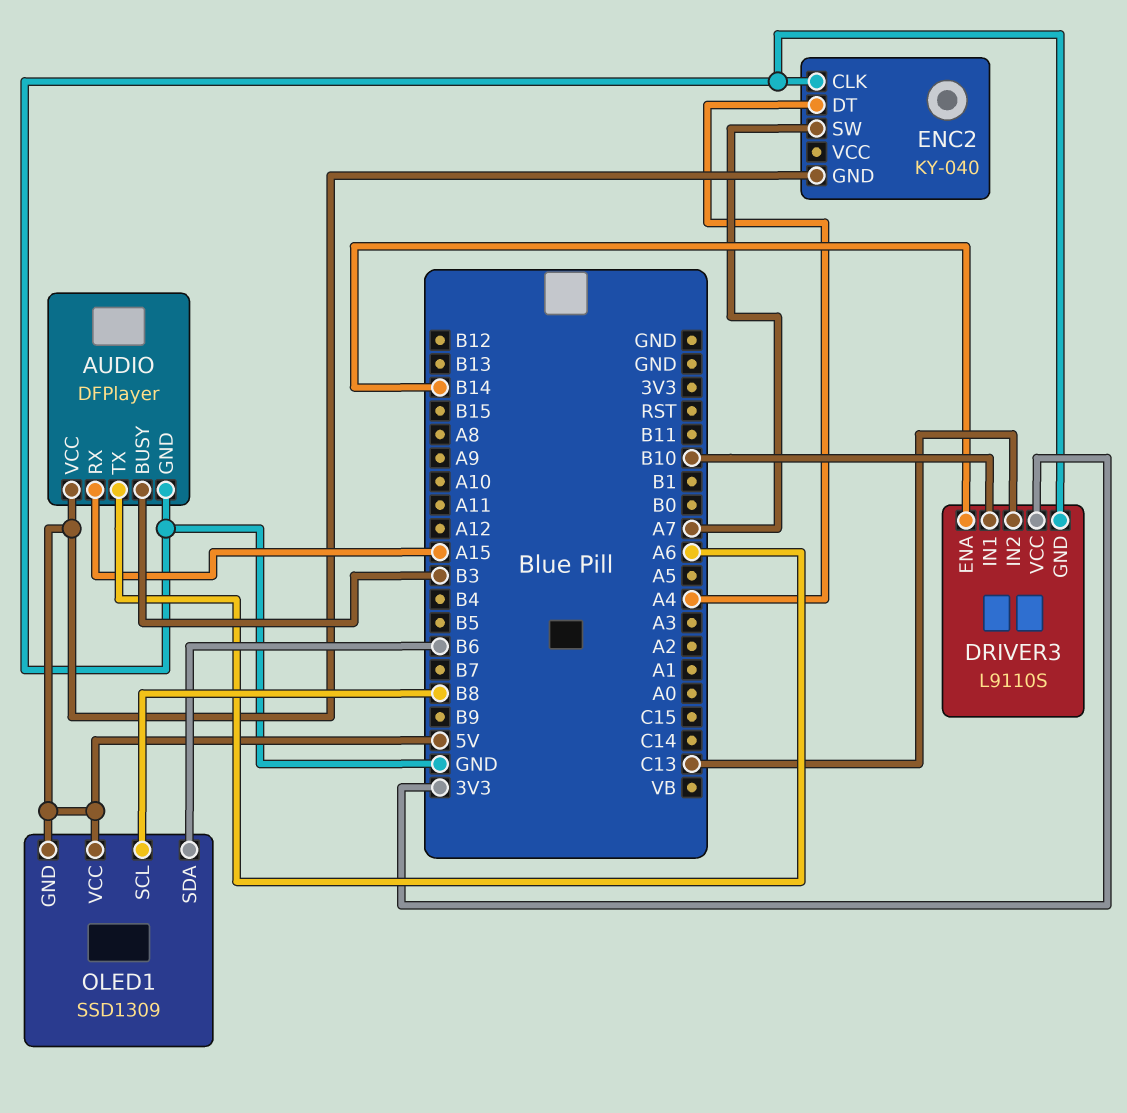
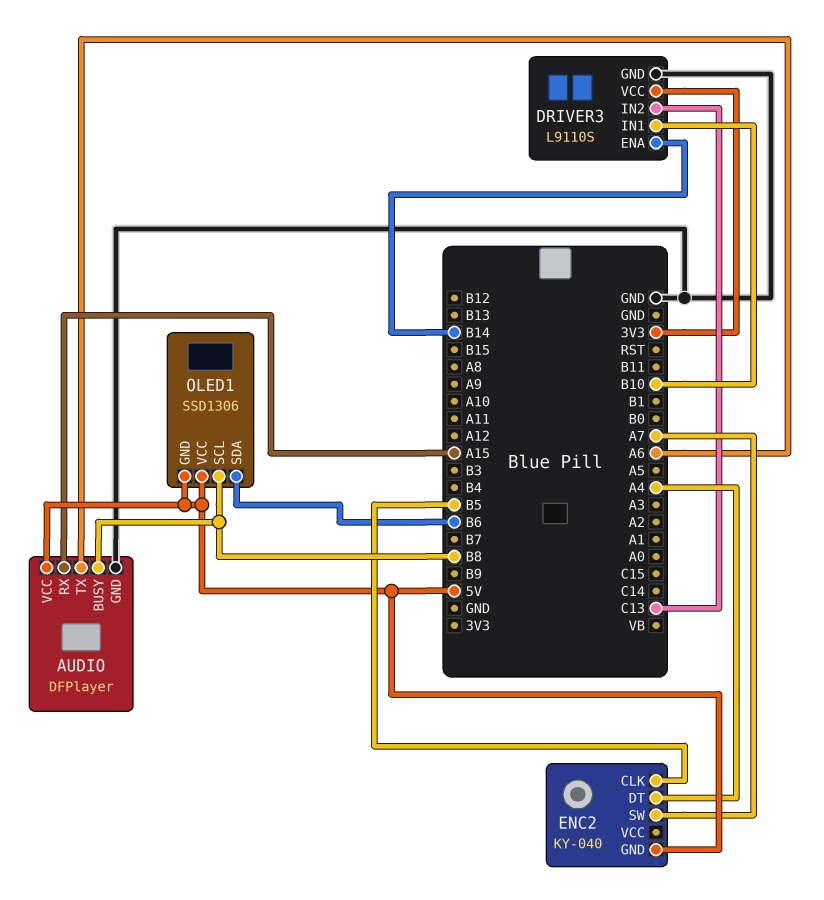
AUDIO pin BUSY: B3 -> B8
ENC2 pin CLK: GND -> B5
OLED1: SSD1309 -> SSD1306

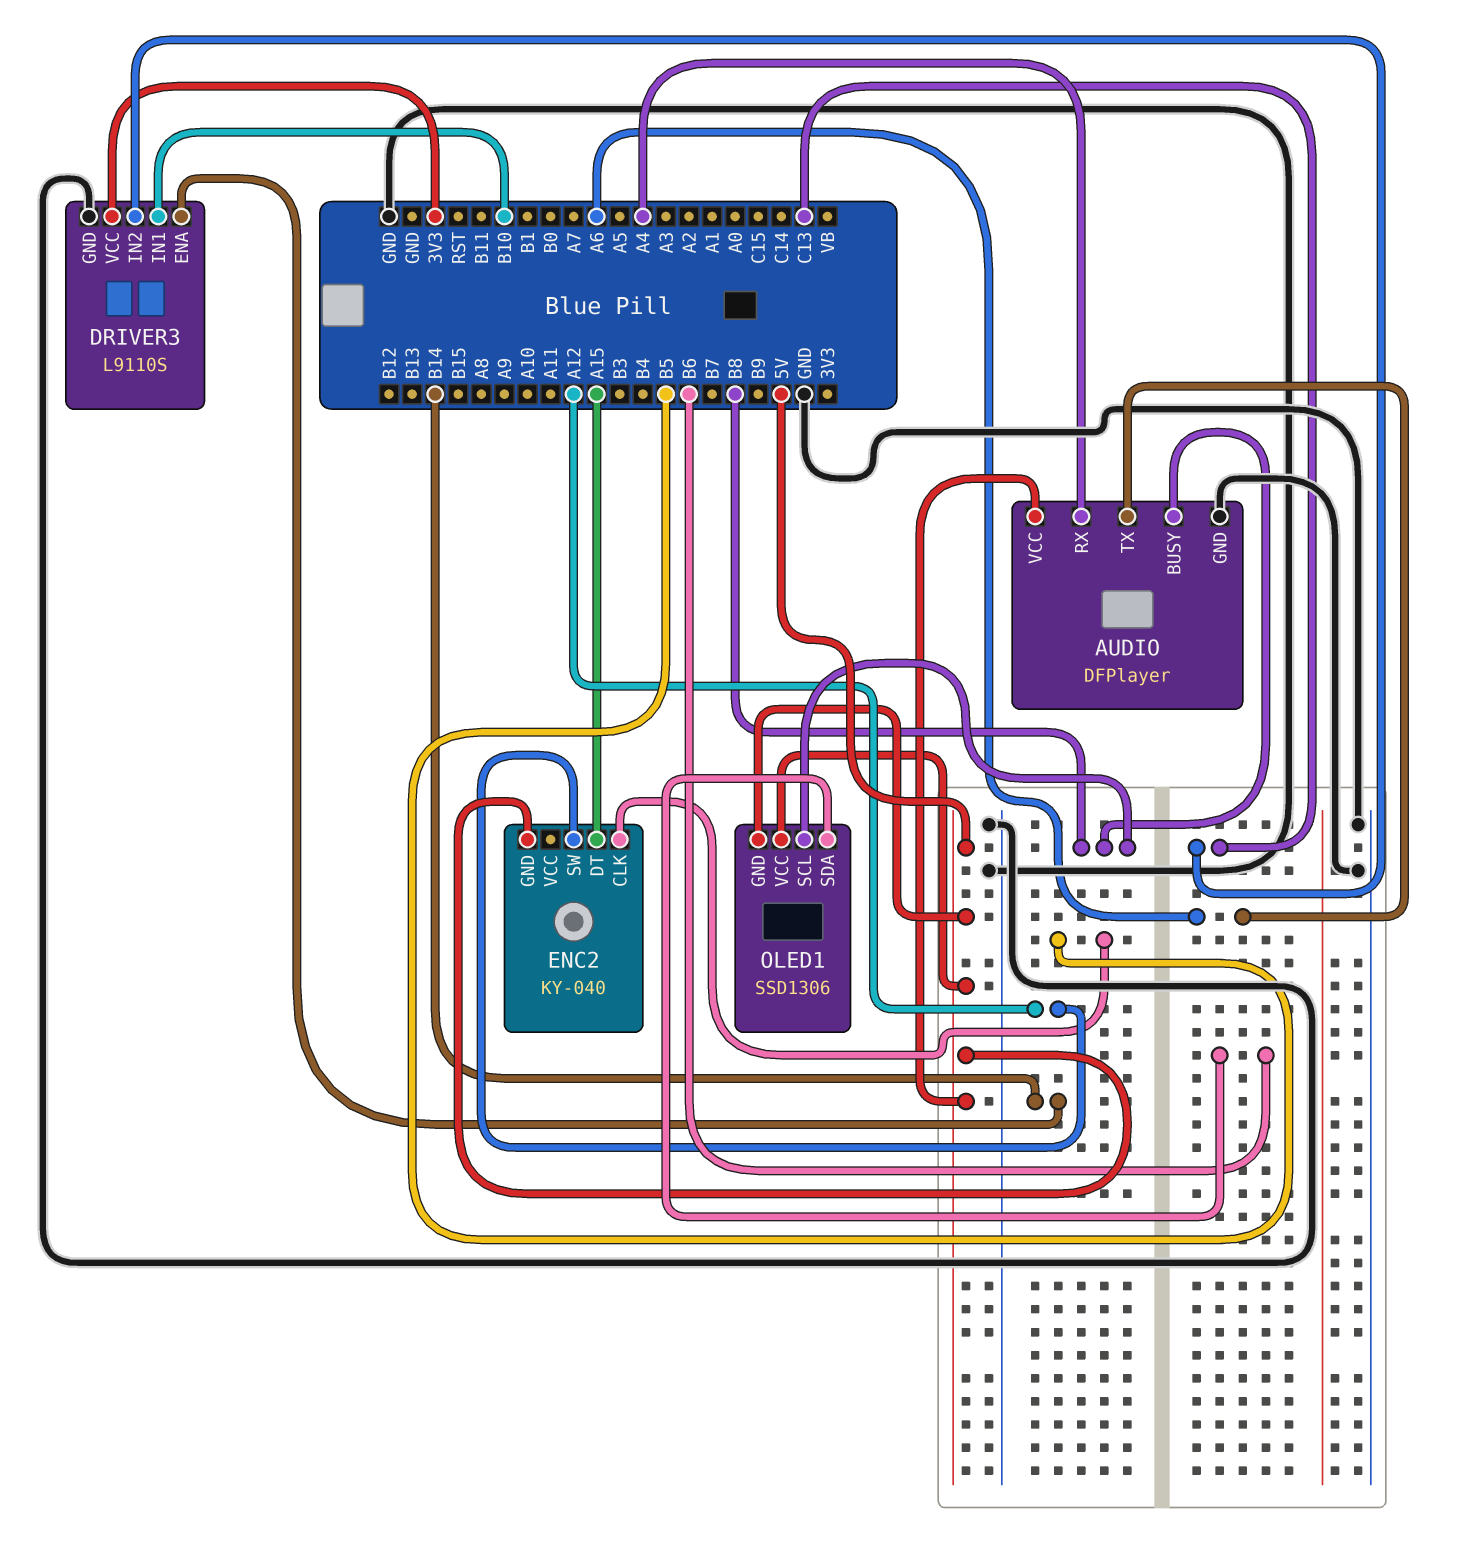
AUDIO pin RX: A15 -> A4
ENC2 pin DT: A4 -> A15
ENC2 pin SW: A7 -> A12

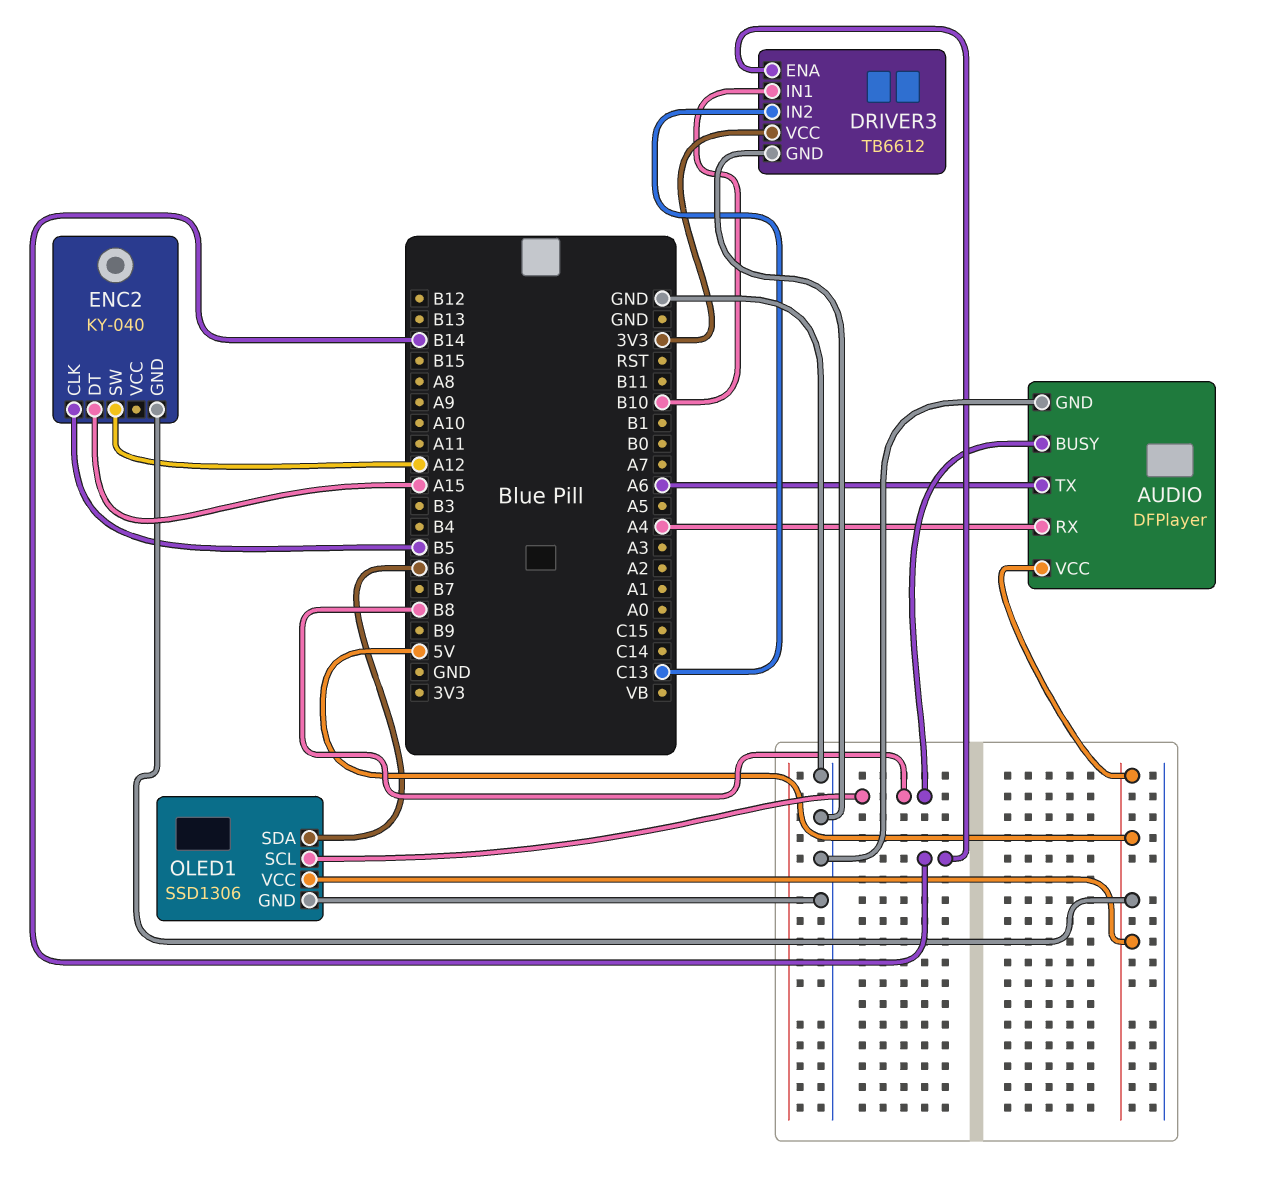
DRIVER3: L9110S -> TB6612
OLED1 pin GND: 5V -> GND

